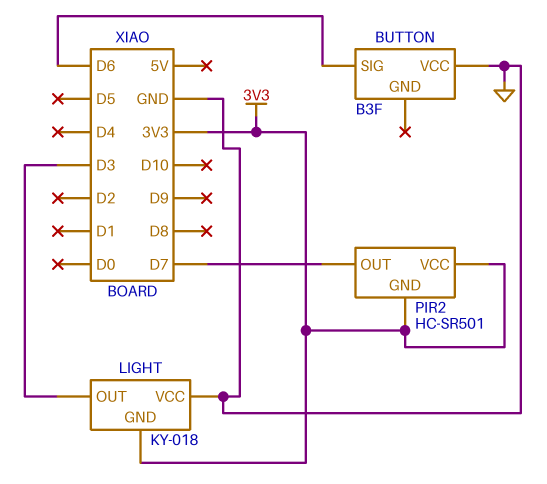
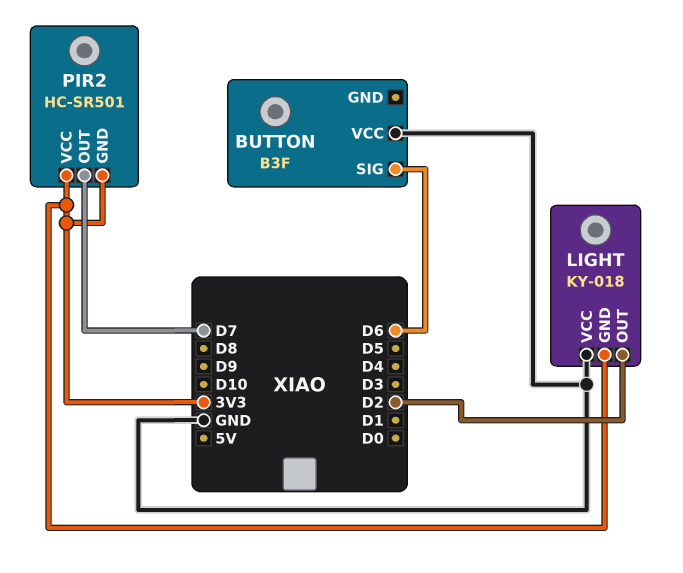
LIGHT pin OUT: D3 -> D2

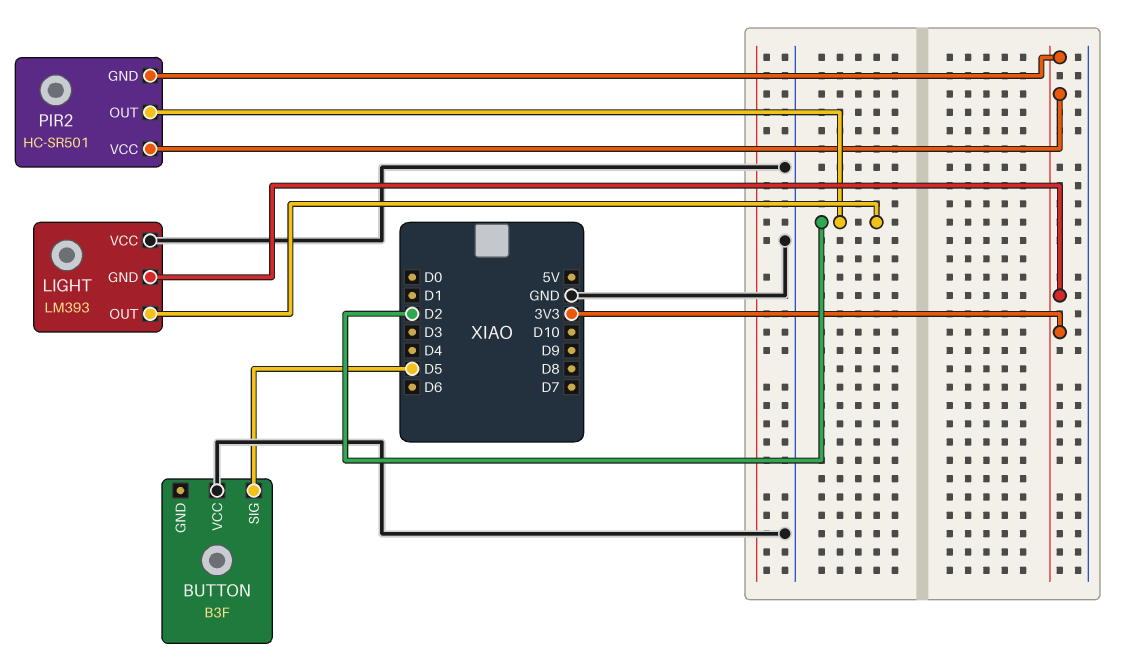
BUTTON pin SIG: D6 -> D5
LIGHT: KY-018 -> LM393
PIR2 pin OUT: D7 -> D2

